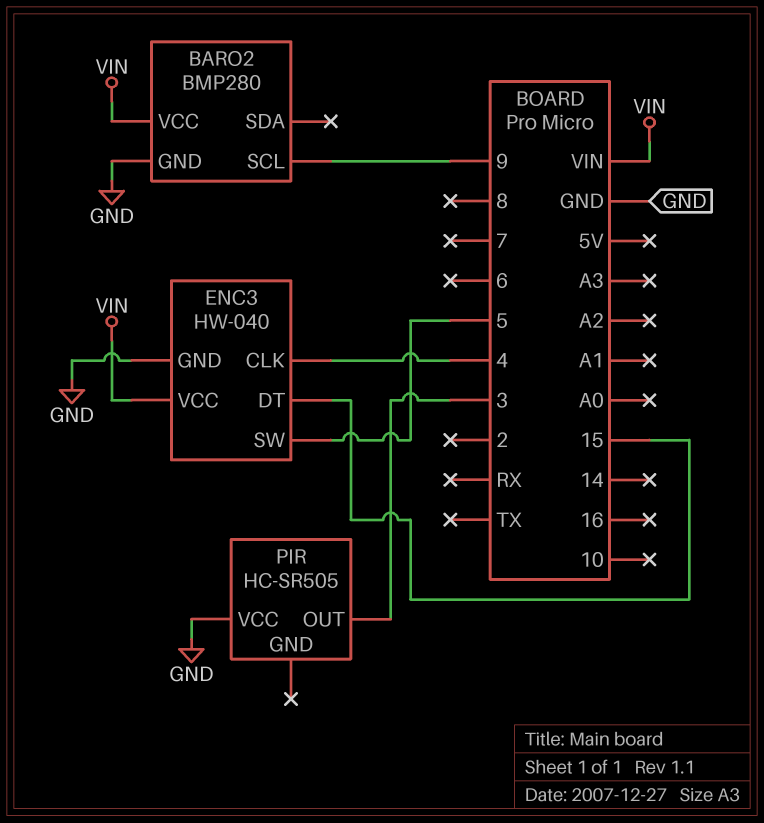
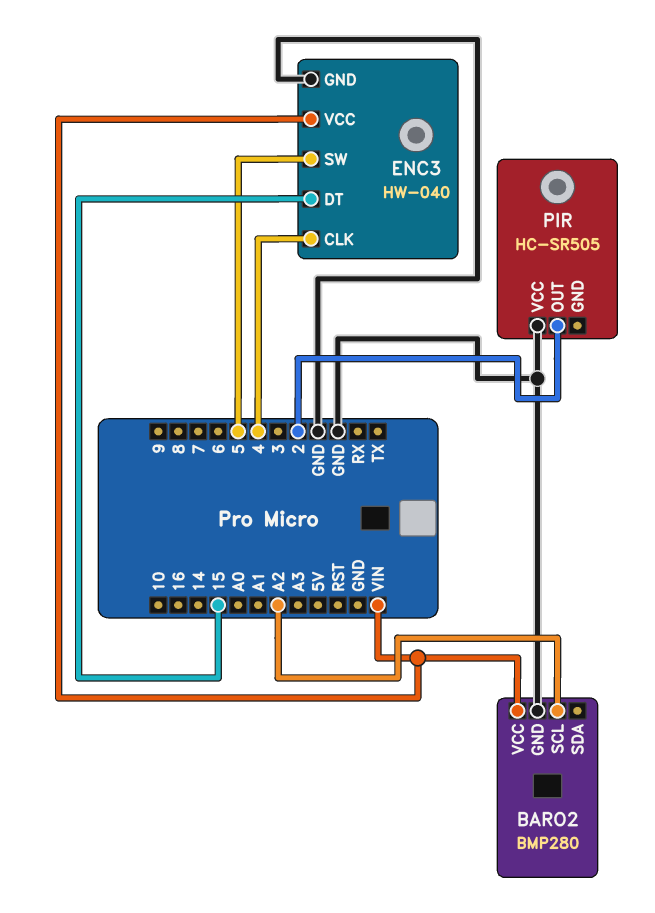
BARO2 pin SCL: 9 -> A2
PIR pin OUT: 3 -> 2

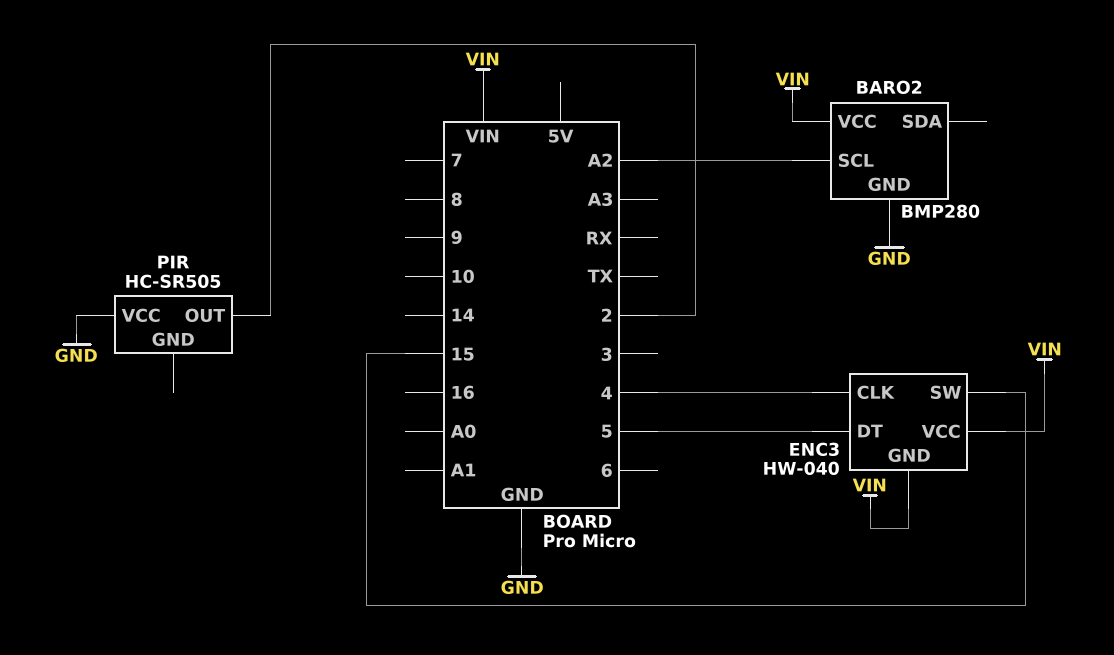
ENC3 pin DT: 15 -> 5
ENC3 pin GND: GND -> VIN
ENC3 pin SW: 5 -> 15

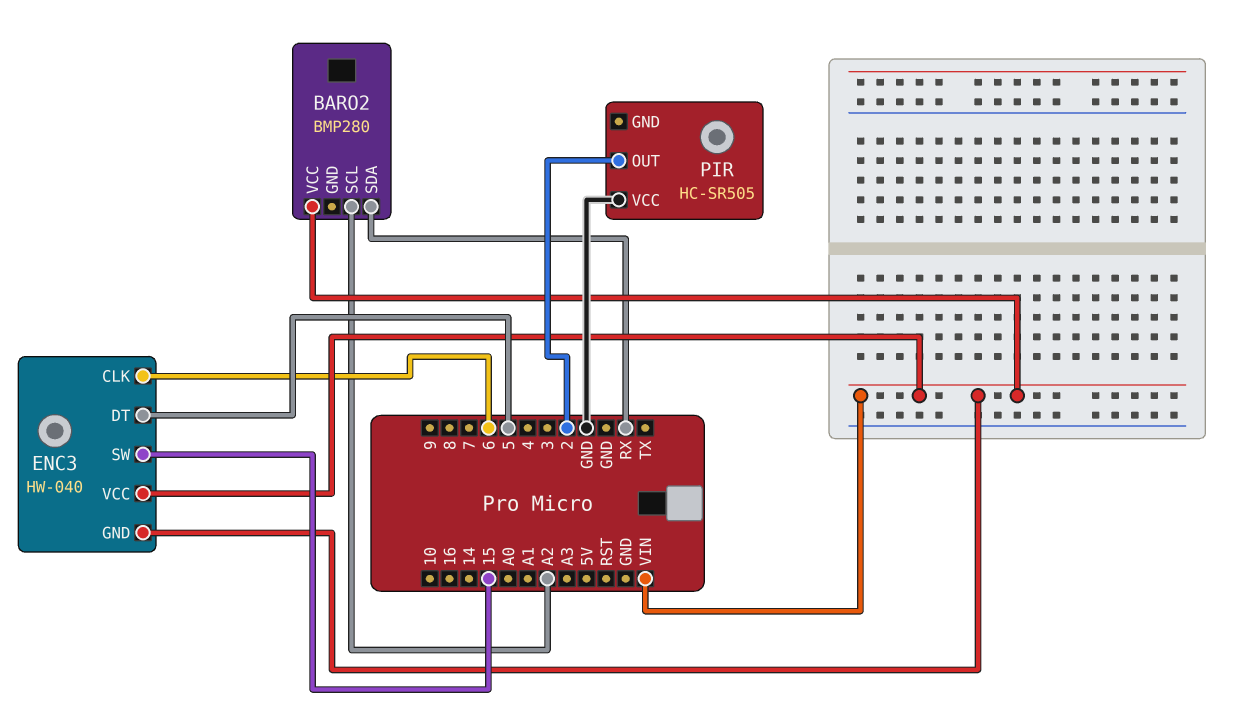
BARO2 pin GND: GND -> none
BARO2 pin SDA: none -> RX
ENC3 pin CLK: 4 -> 6

